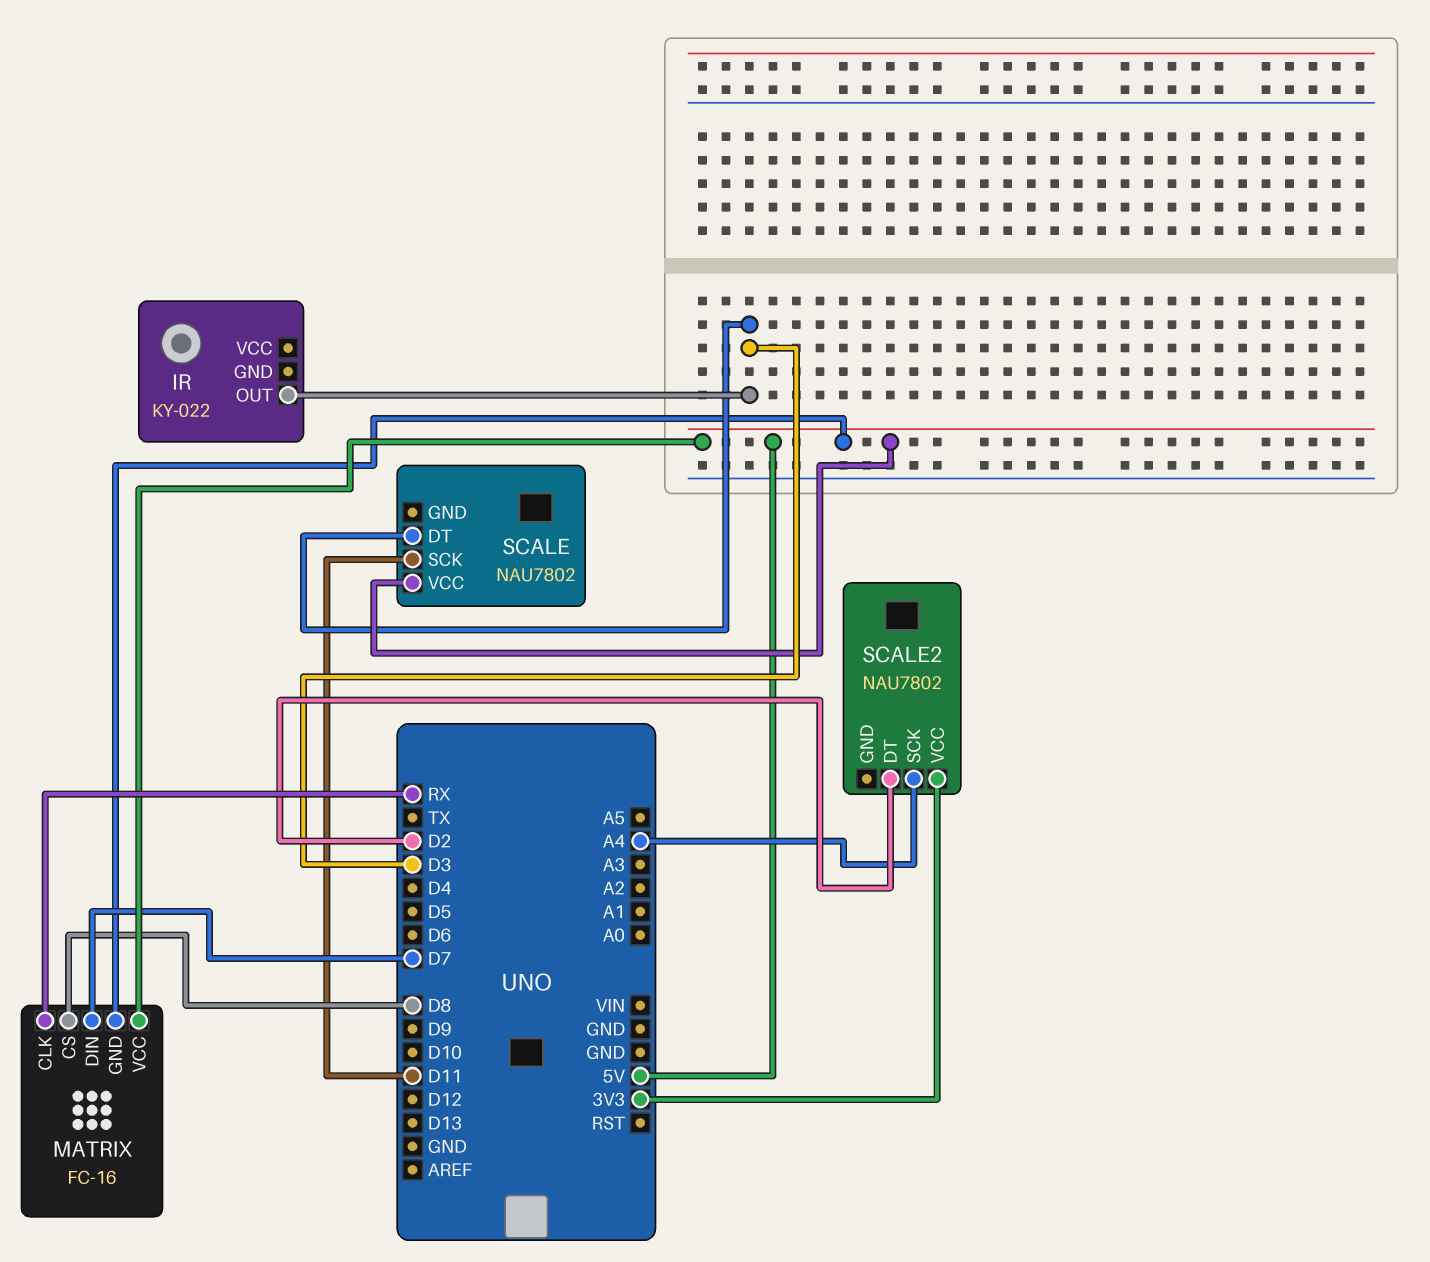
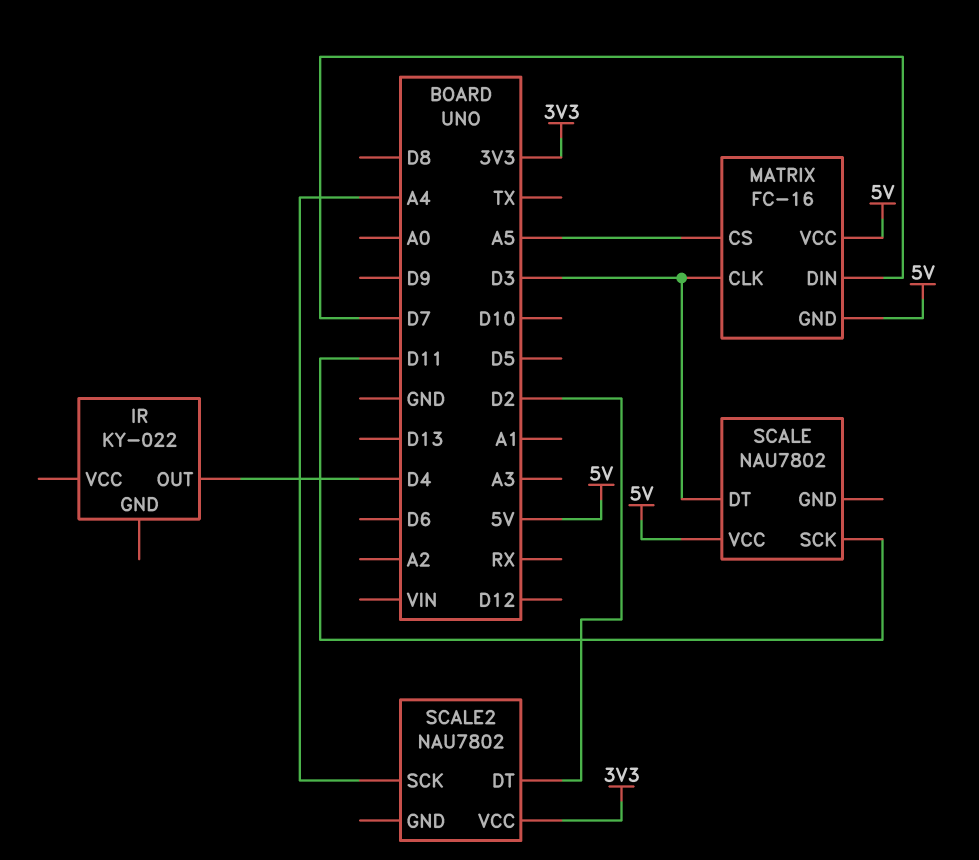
IR pin OUT: D3 -> D4
MATRIX pin CLK: RX -> D3
MATRIX pin CS: D8 -> A5

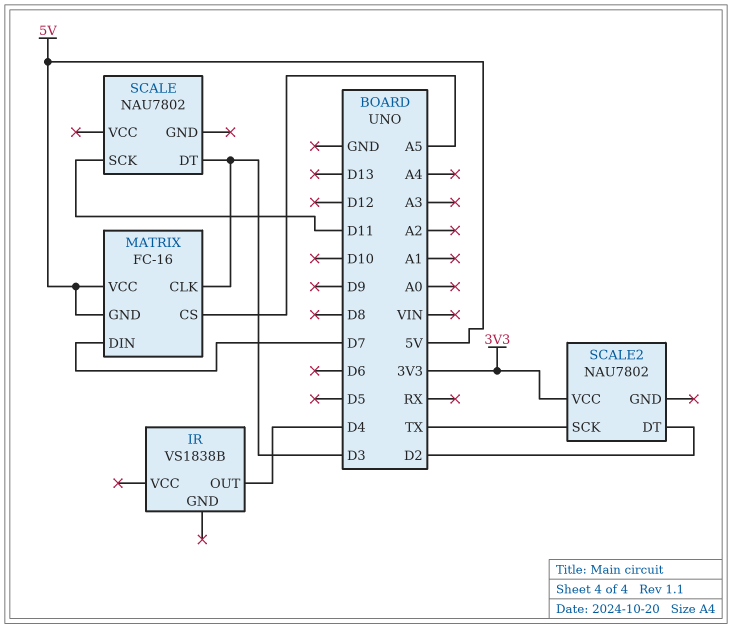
IR: KY-022 -> VS1838B
SCALE pin VCC: 5V -> none
SCALE2 pin SCK: A4 -> TX

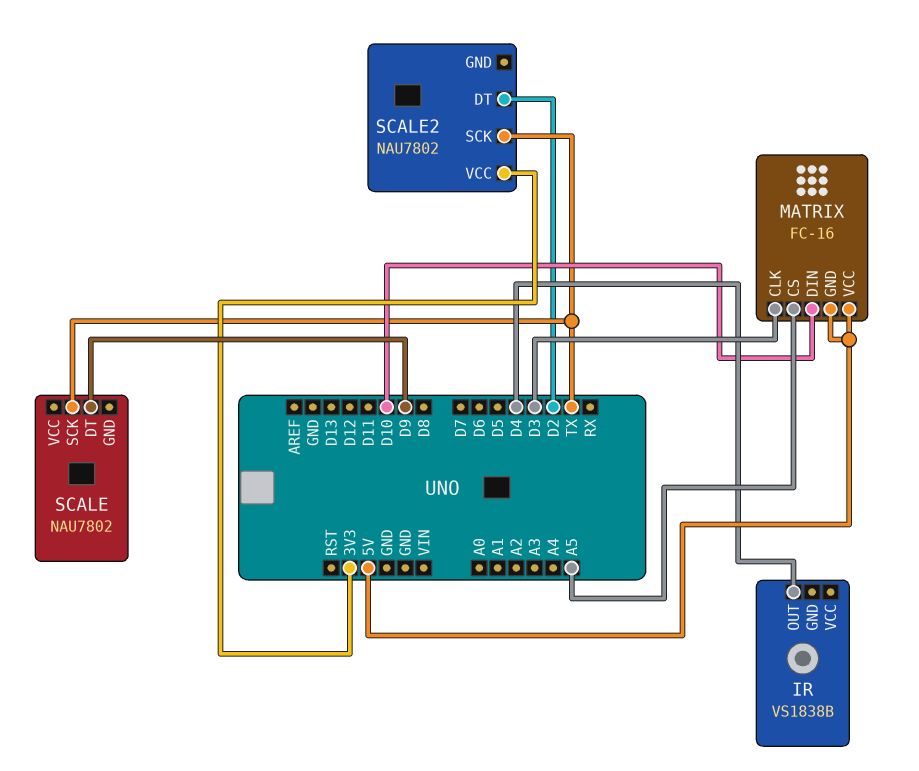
MATRIX pin DIN: D7 -> D10
SCALE pin DT: D3 -> D9
SCALE pin SCK: D11 -> TX

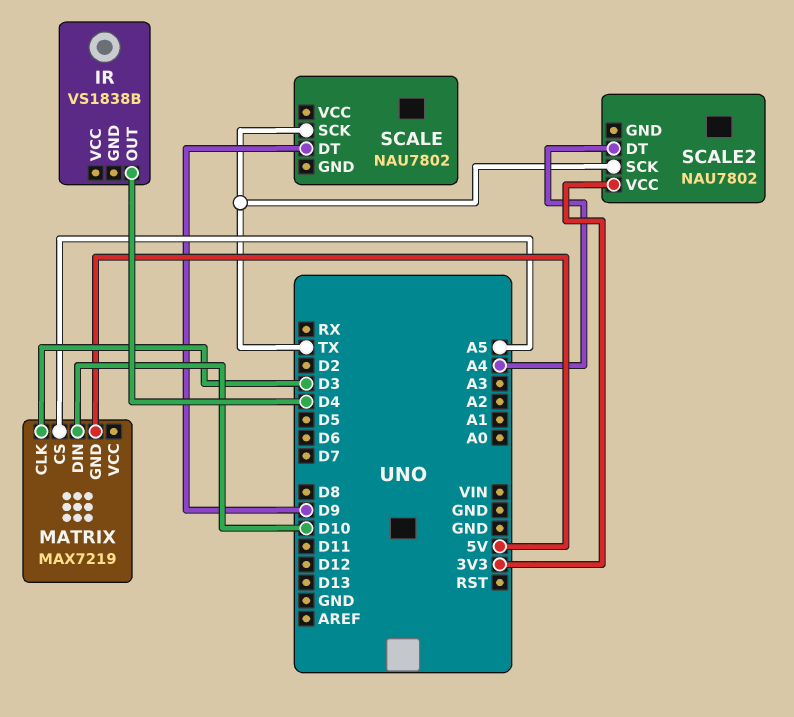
MATRIX: FC-16 -> MAX7219
MATRIX pin VCC: 5V -> none
SCALE2 pin DT: D2 -> A4

